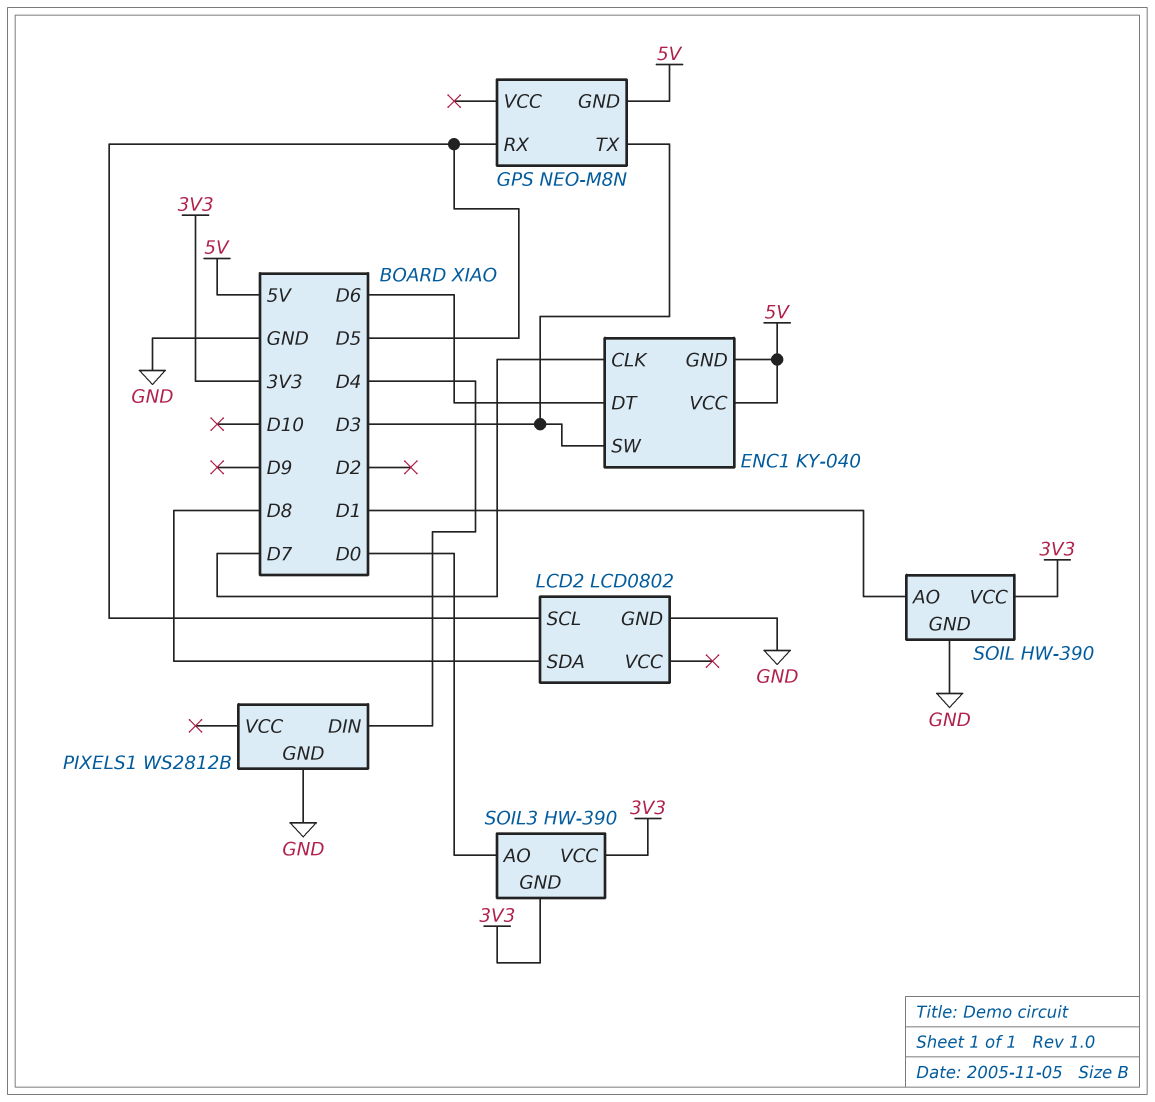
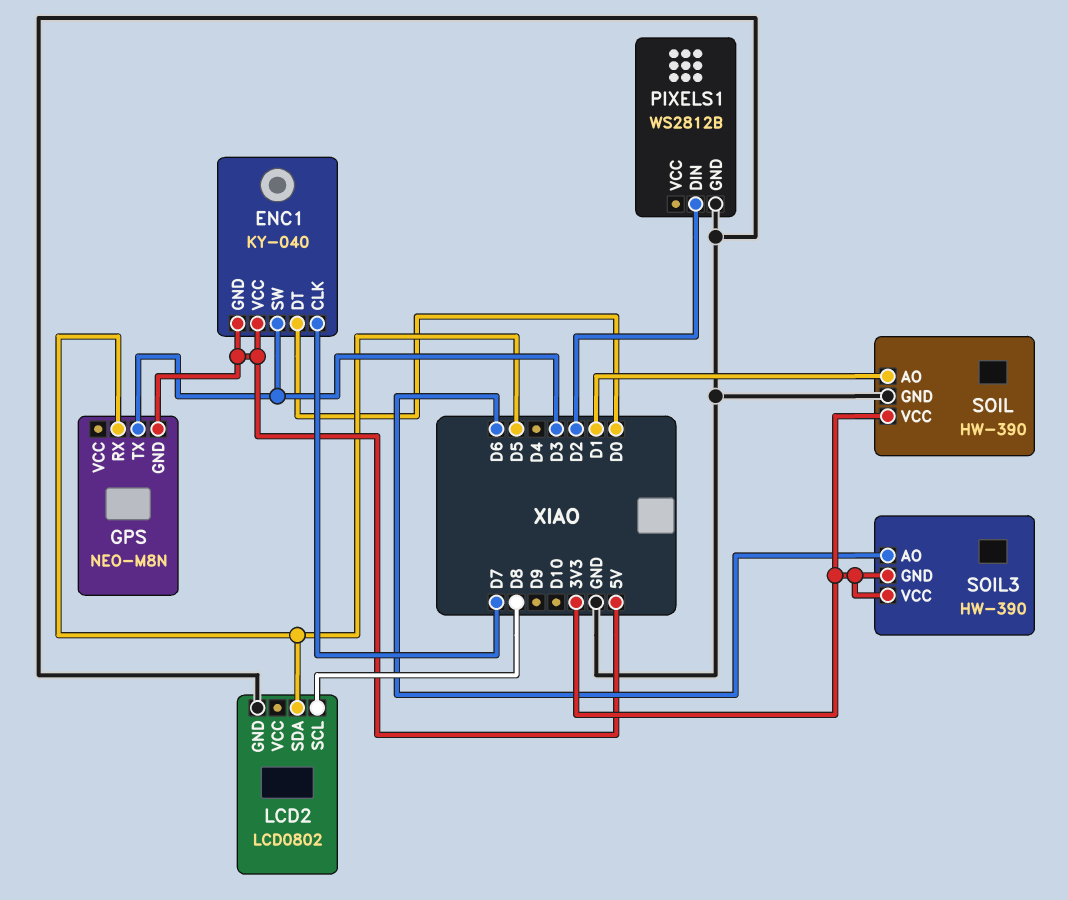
ENC1 pin DT: D6 -> D0
LCD2 pin SCL: D5 -> D8
LCD2 pin SDA: D8 -> D5
PIXELS1 pin DIN: D4 -> D2
SOIL3 pin AO: D0 -> D6

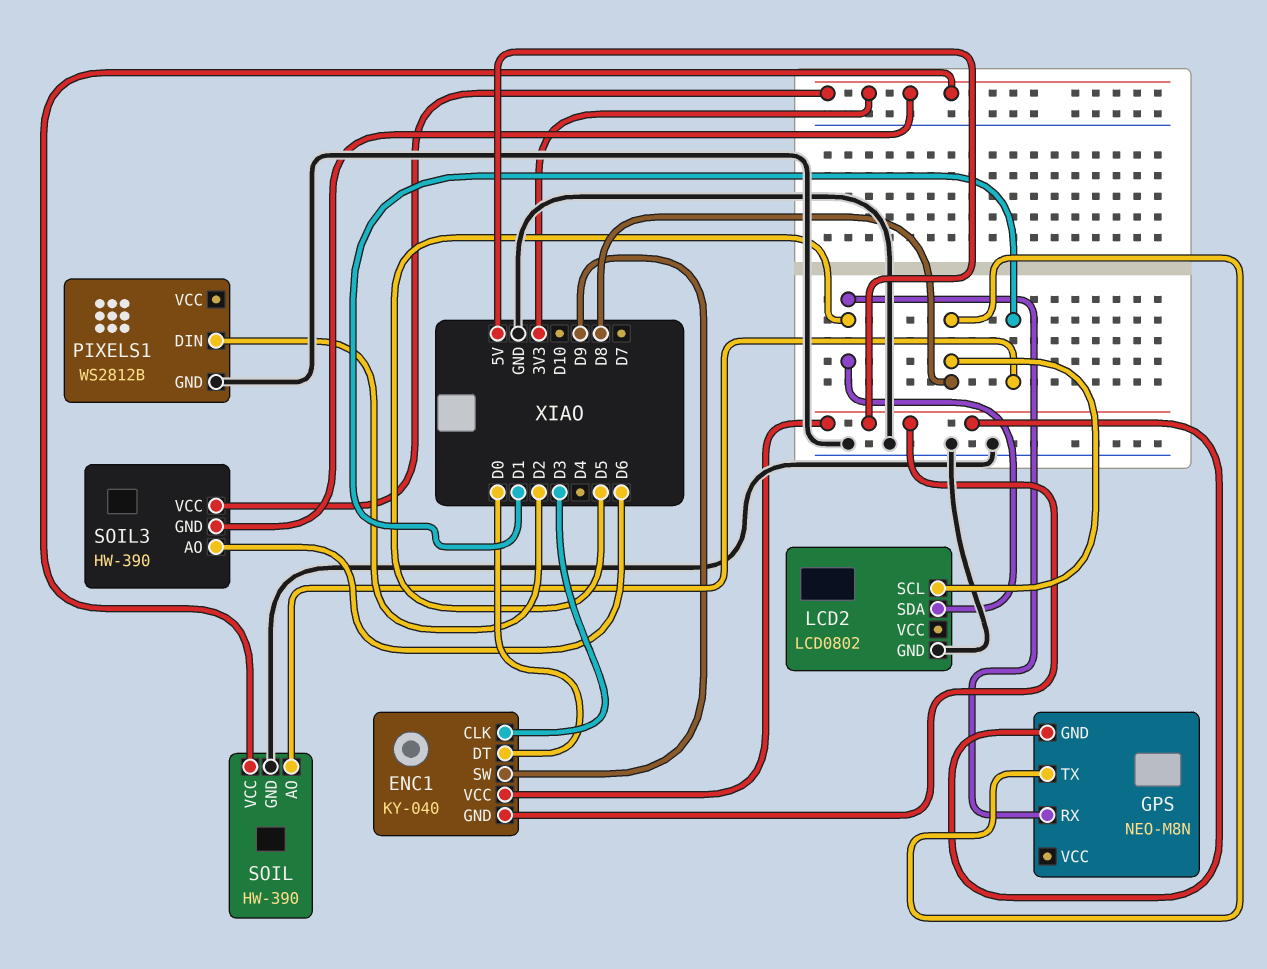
ENC1 pin CLK: D7 -> D3
ENC1 pin SW: D3 -> D9
GPS pin TX: D3 -> D8

